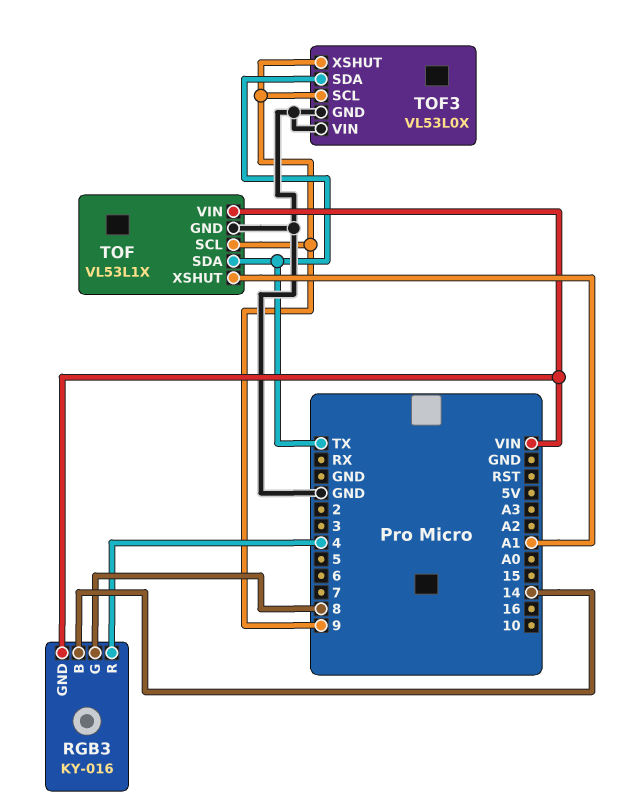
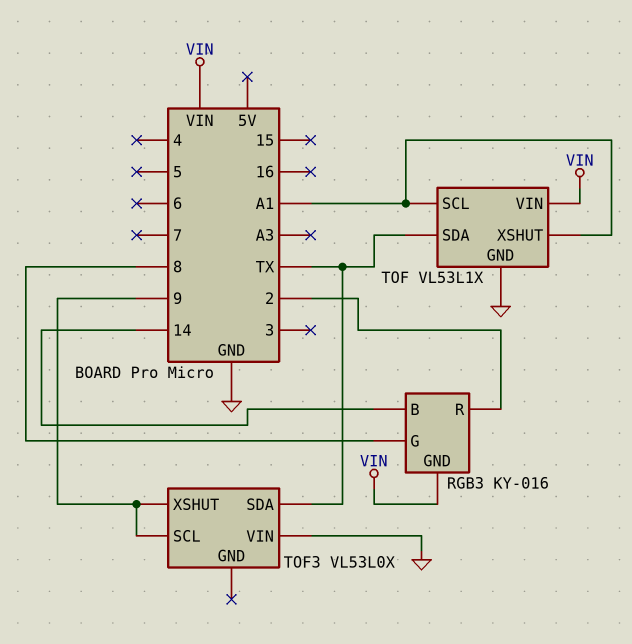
RGB3 pin R: 4 -> 2
TOF pin SCL: 9 -> A1
TOF3 pin GND: GND -> none

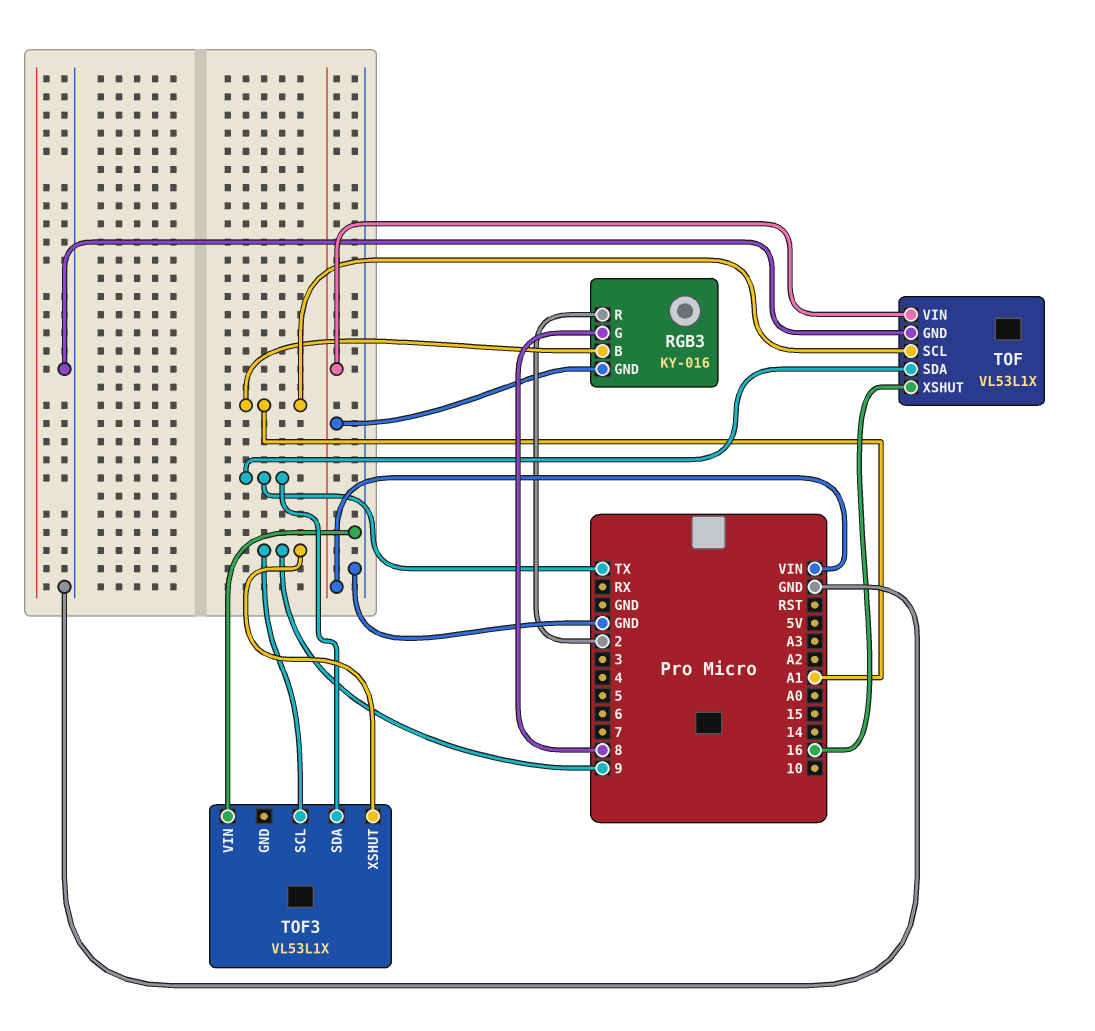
RGB3 pin B: 14 -> A1
TOF pin XSHUT: A1 -> 16
TOF3: VL53L0X -> VL53L1X

